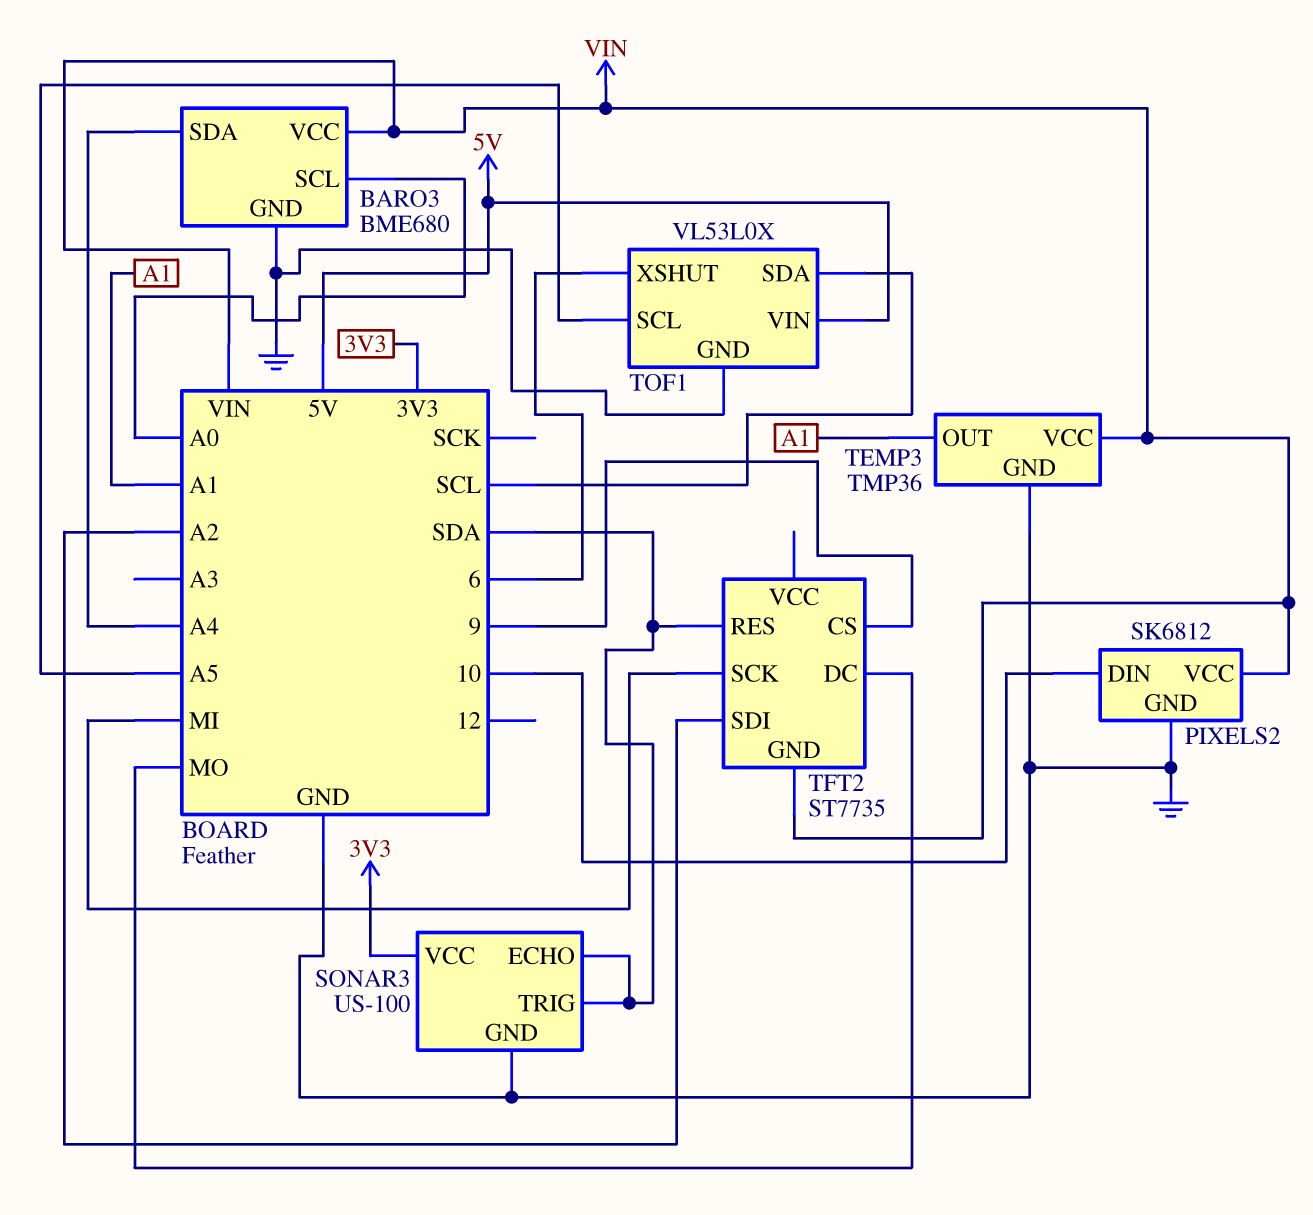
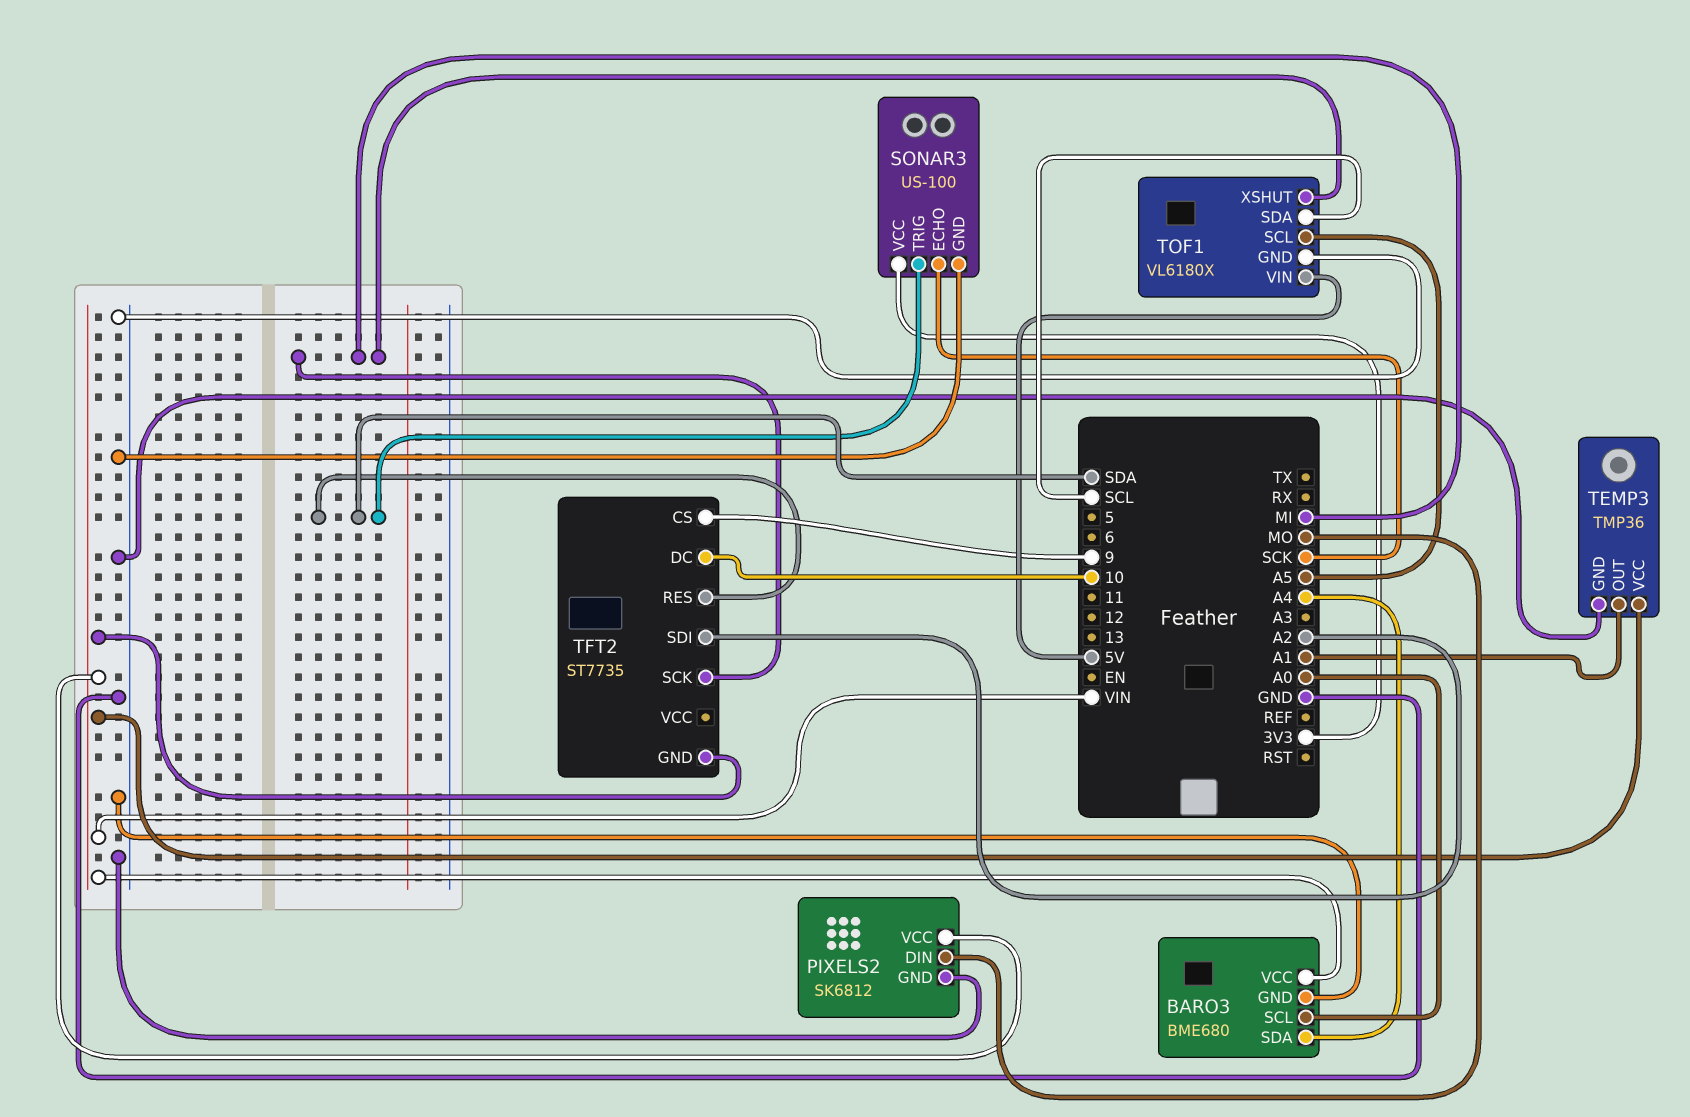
PIXELS2 pin DIN: 10 -> MO
SONAR3 pin ECHO: SDA -> SCK
TFT2 pin DC: MO -> 10
TOF1: VL53L0X -> VL6180X
TOF1 pin XSHUT: 6 -> MI

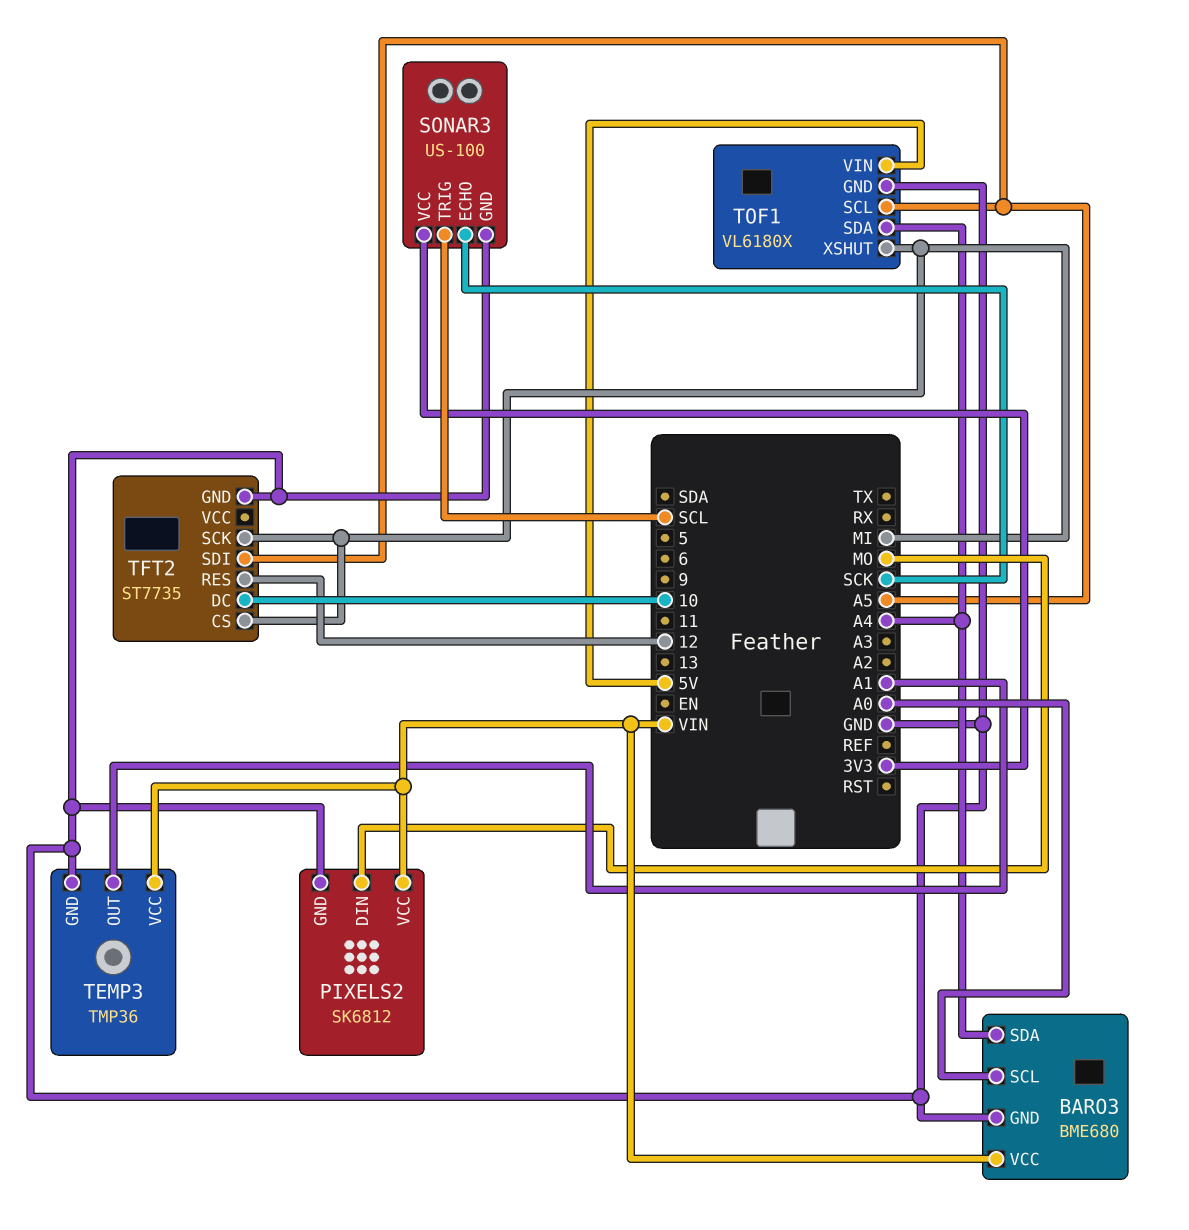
SONAR3 pin TRIG: SDA -> SCL
TFT2 pin CS: 9 -> MI
TFT2 pin GND: VIN -> GND
TFT2 pin RES: SDA -> 12
TFT2 pin SDI: A2 -> A5
TOF1 pin SDA: SCL -> A4

